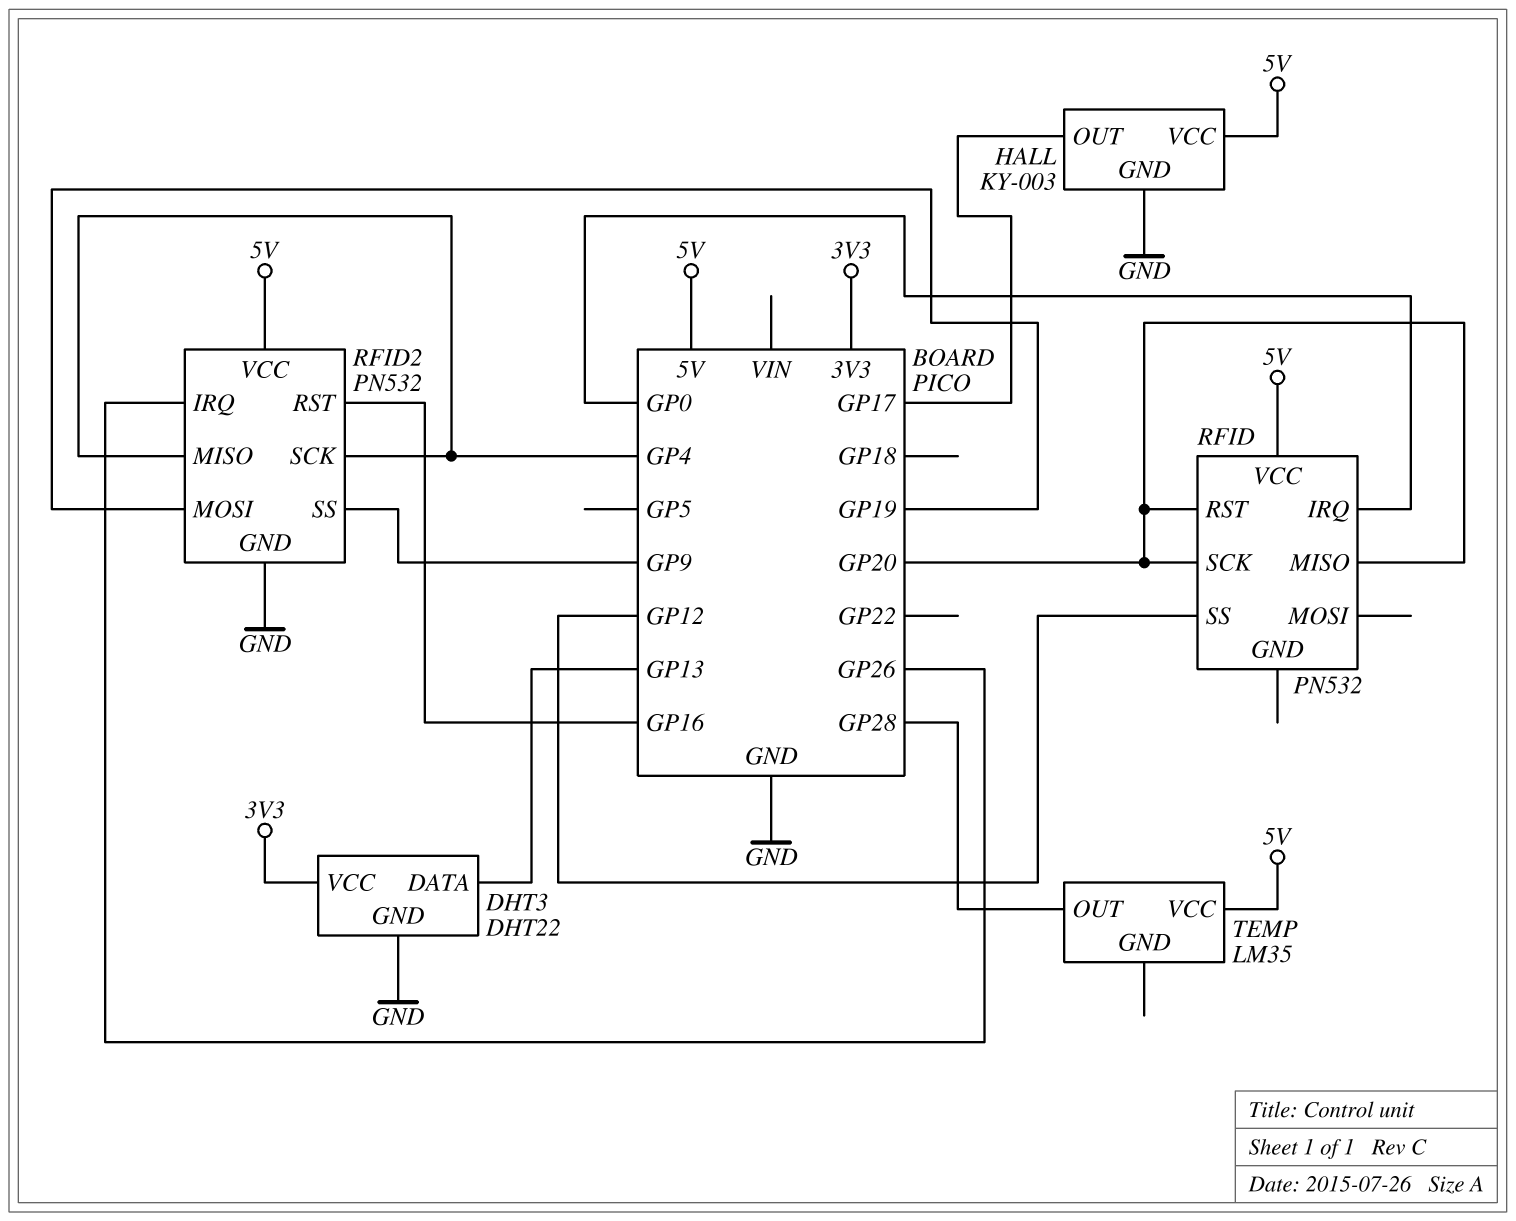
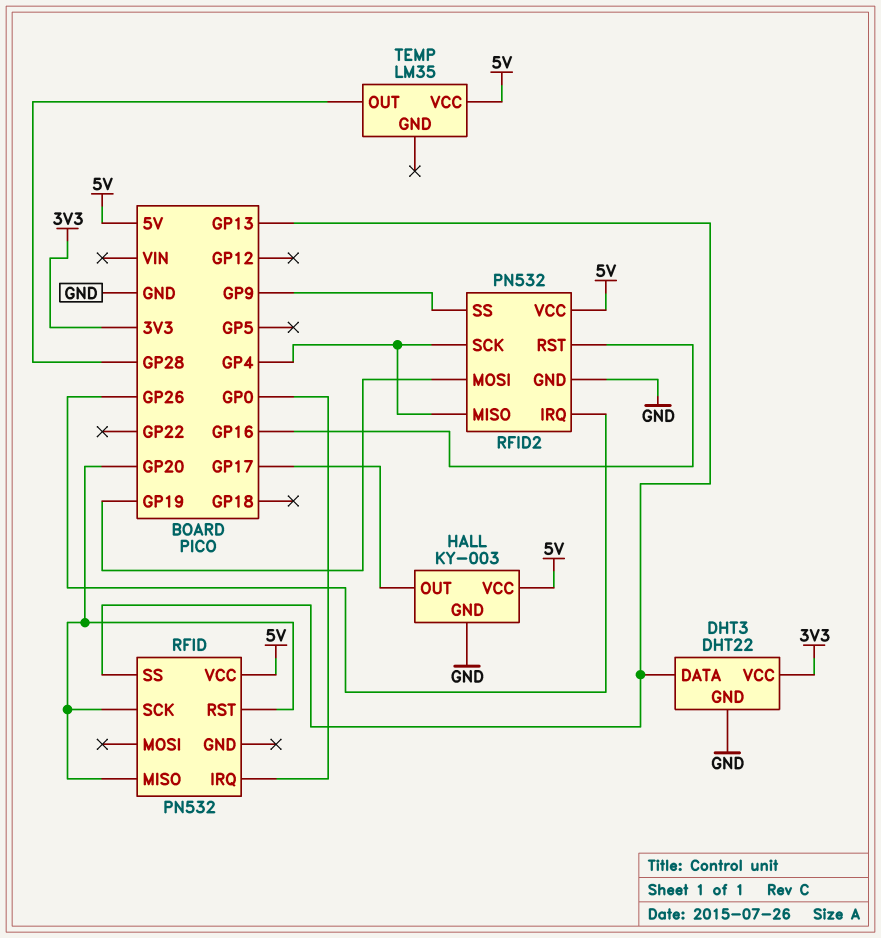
RFID pin SS: GP12 -> GP13

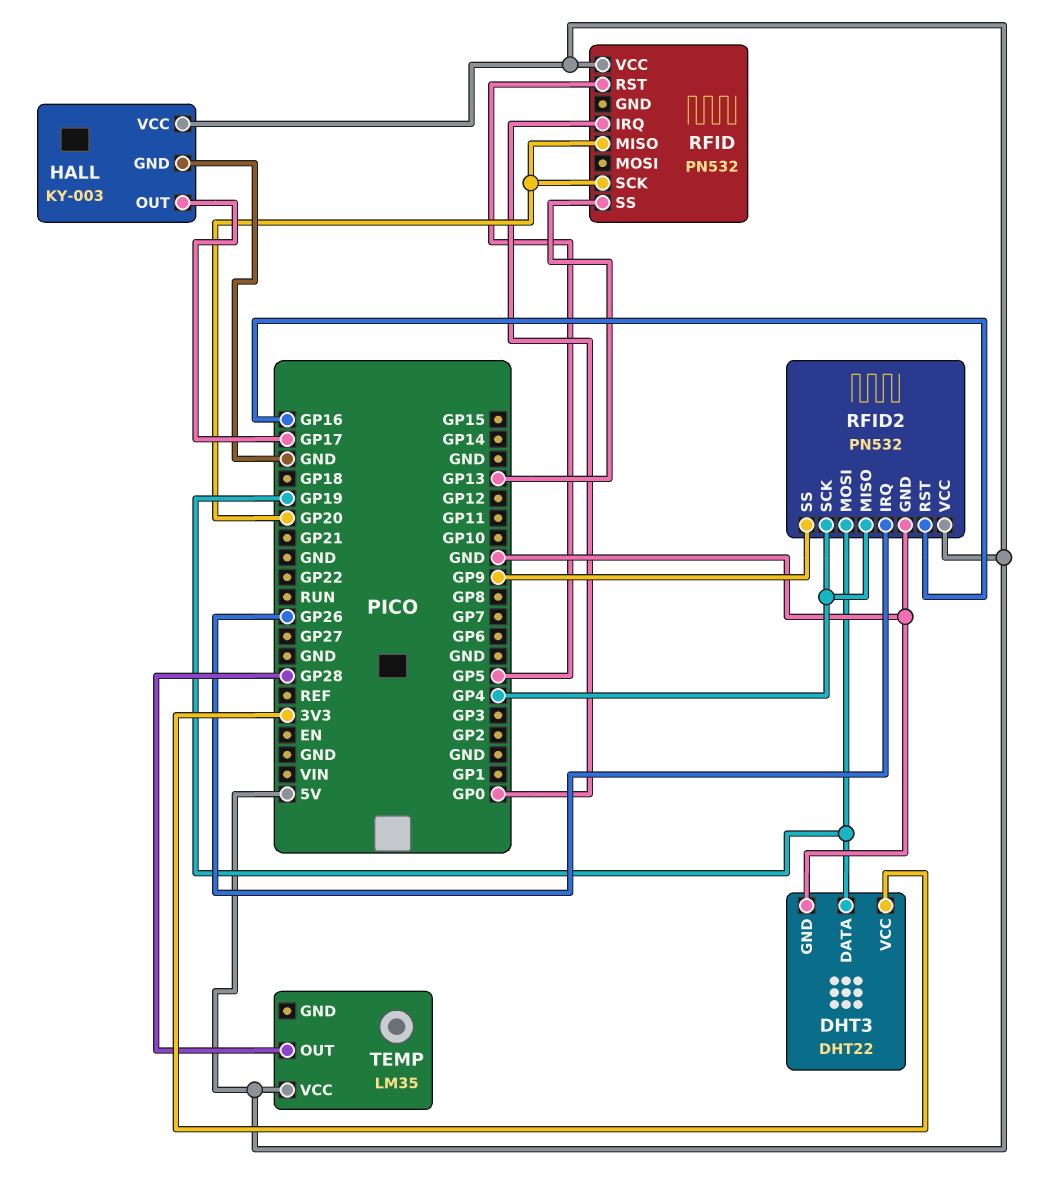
DHT3 pin DATA: GP13 -> GP19
RFID pin RST: GP20 -> GP5

